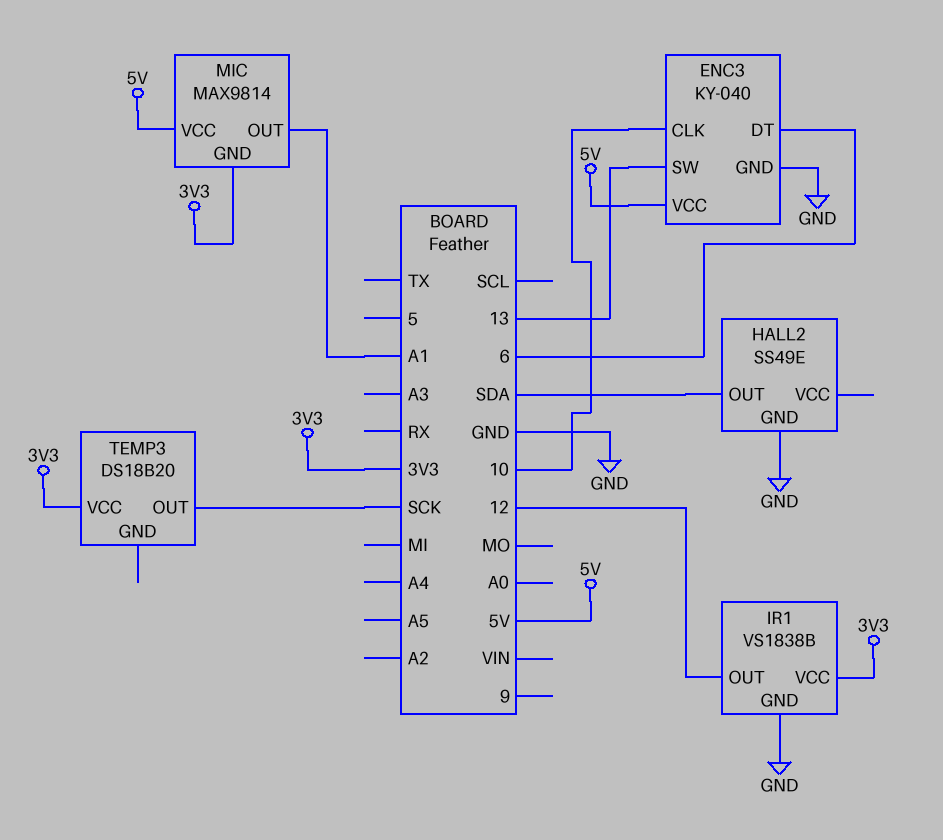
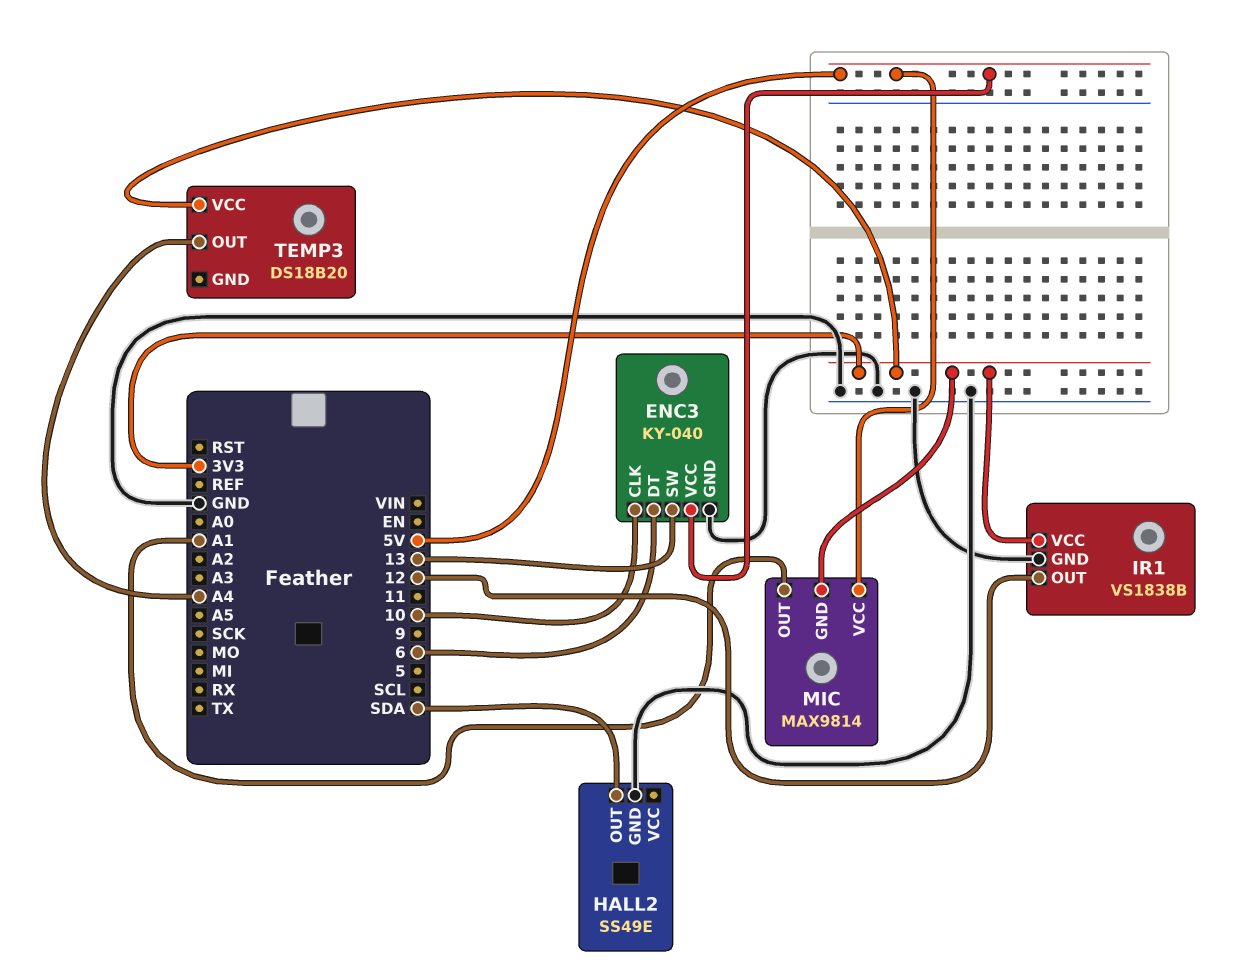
TEMP3 pin OUT: SCK -> A4

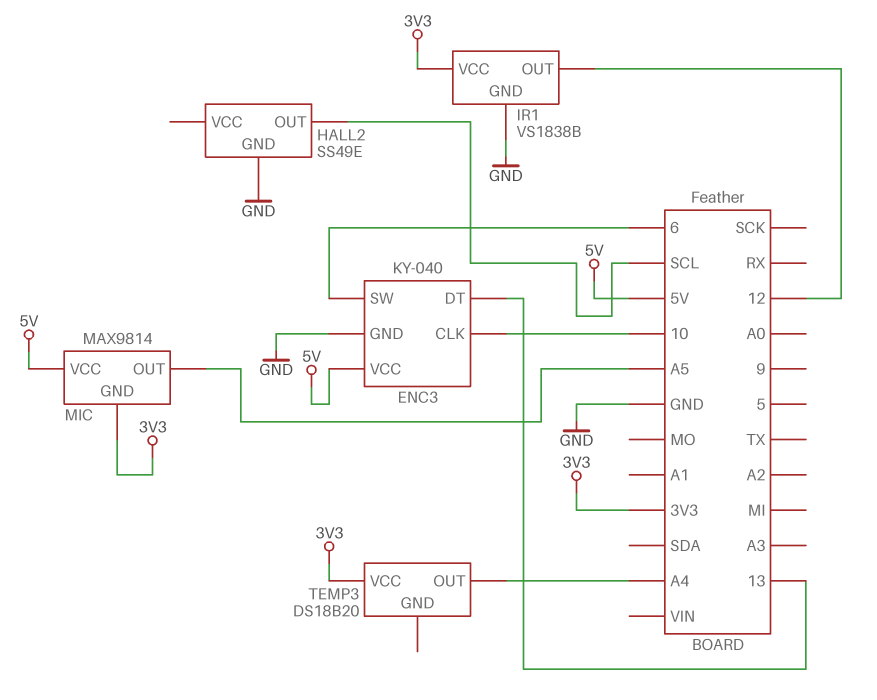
ENC3 pin DT: 6 -> 13
ENC3 pin SW: 13 -> 6
HALL2 pin OUT: SDA -> SCL
MIC pin OUT: A1 -> A5

